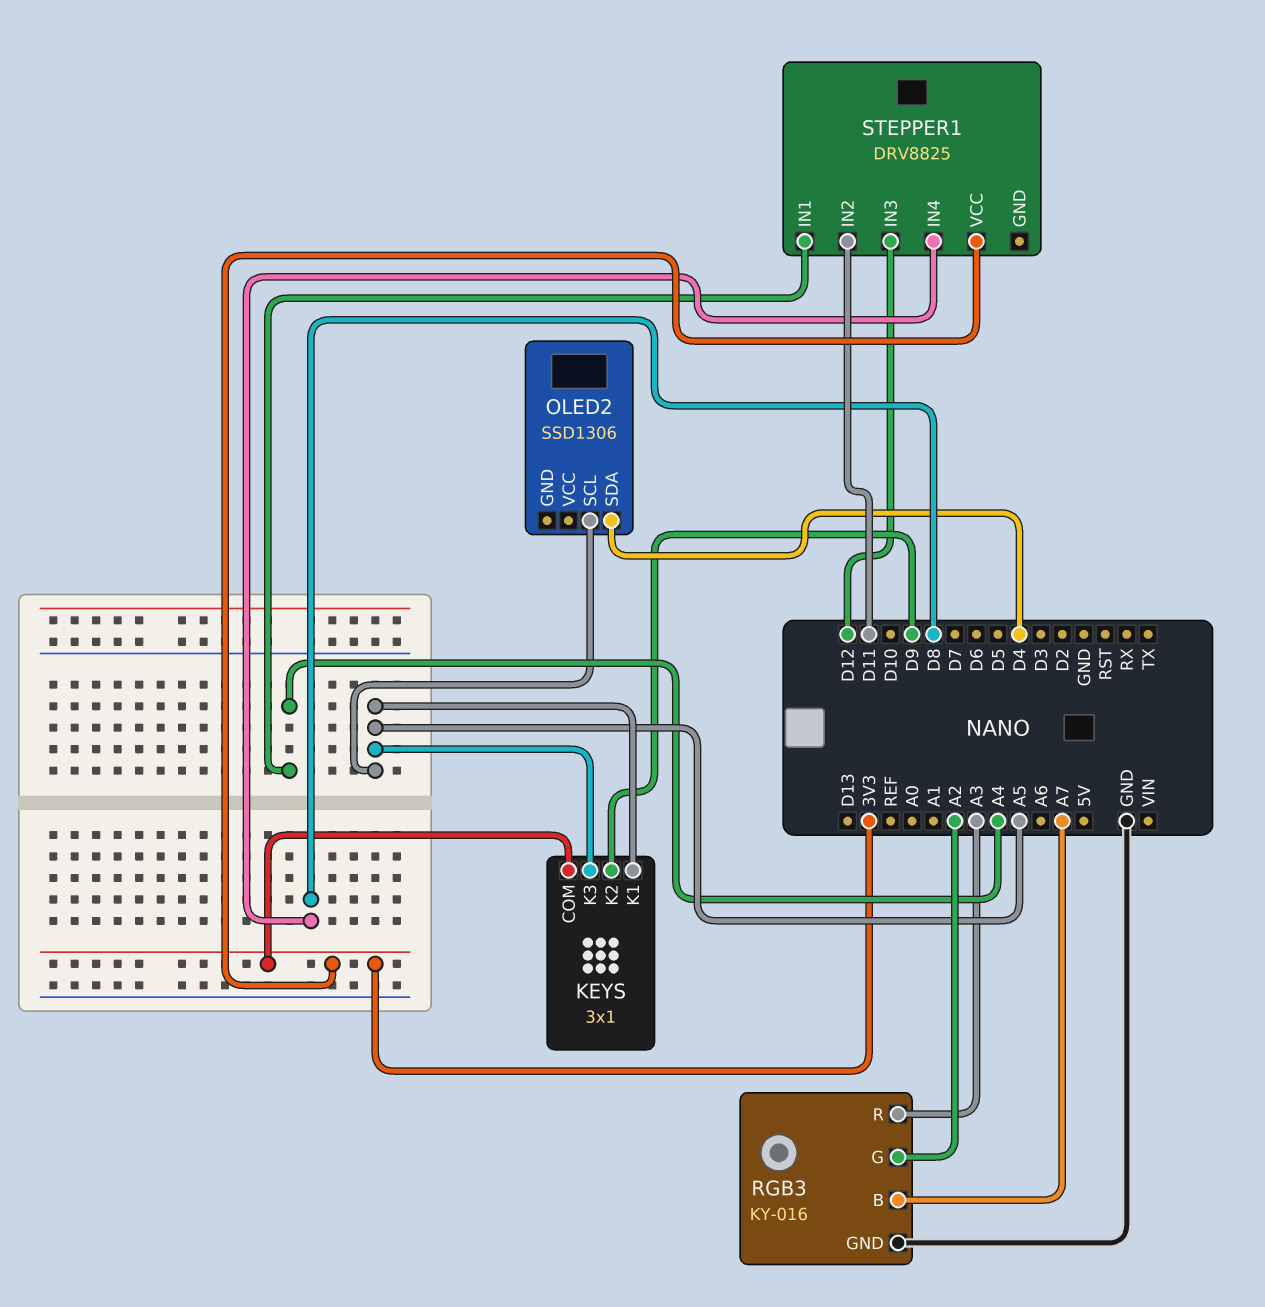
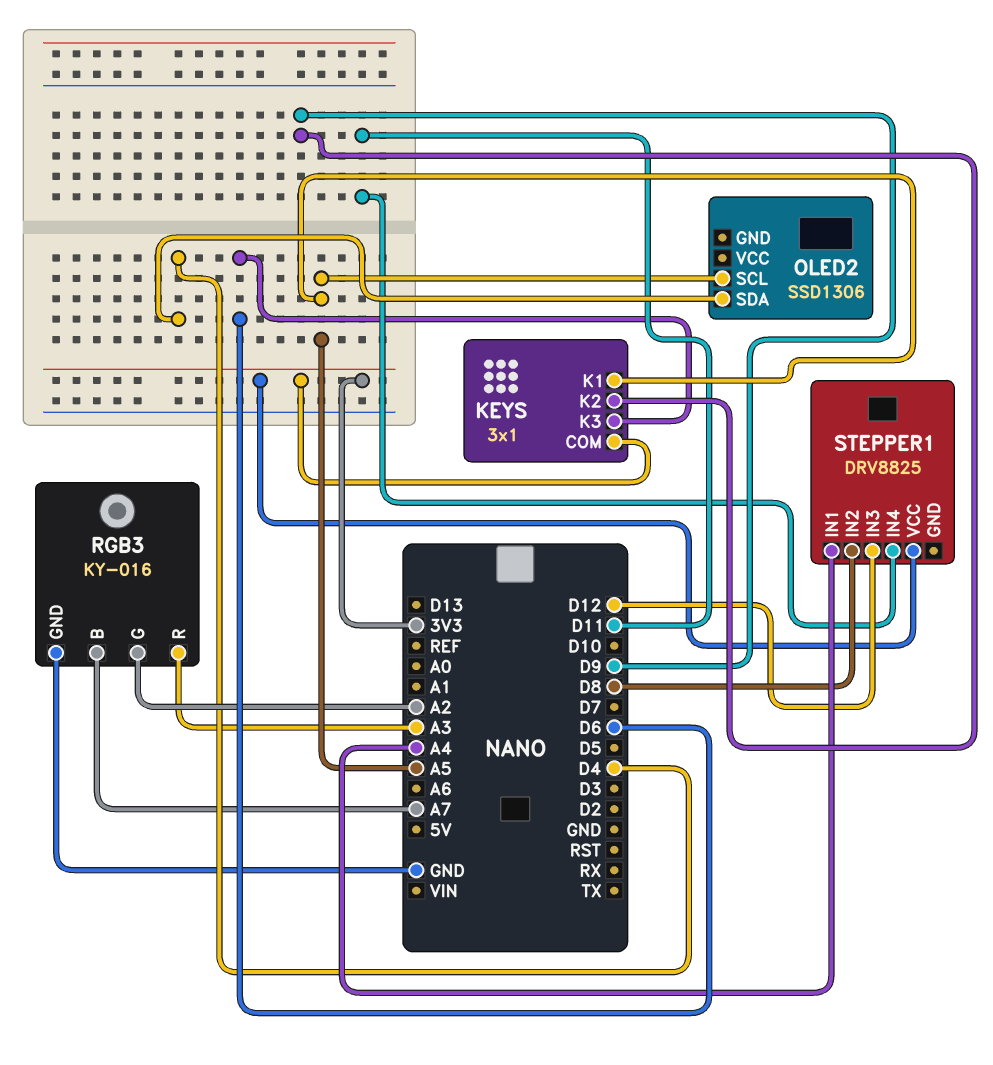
KEYS pin K3: A5 -> D6
STEPPER1 pin IN2: D11 -> D8
STEPPER1 pin IN4: D8 -> D11

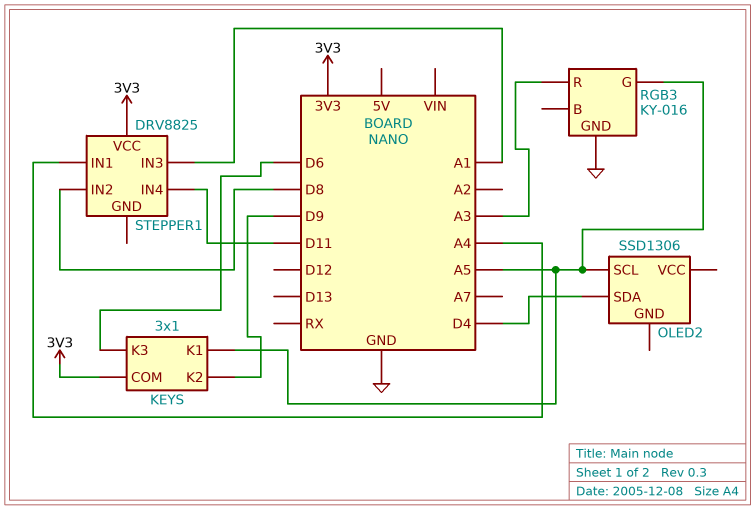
RGB3 pin B: A7 -> none
RGB3 pin G: A2 -> A5
STEPPER1 pin IN3: D12 -> A1

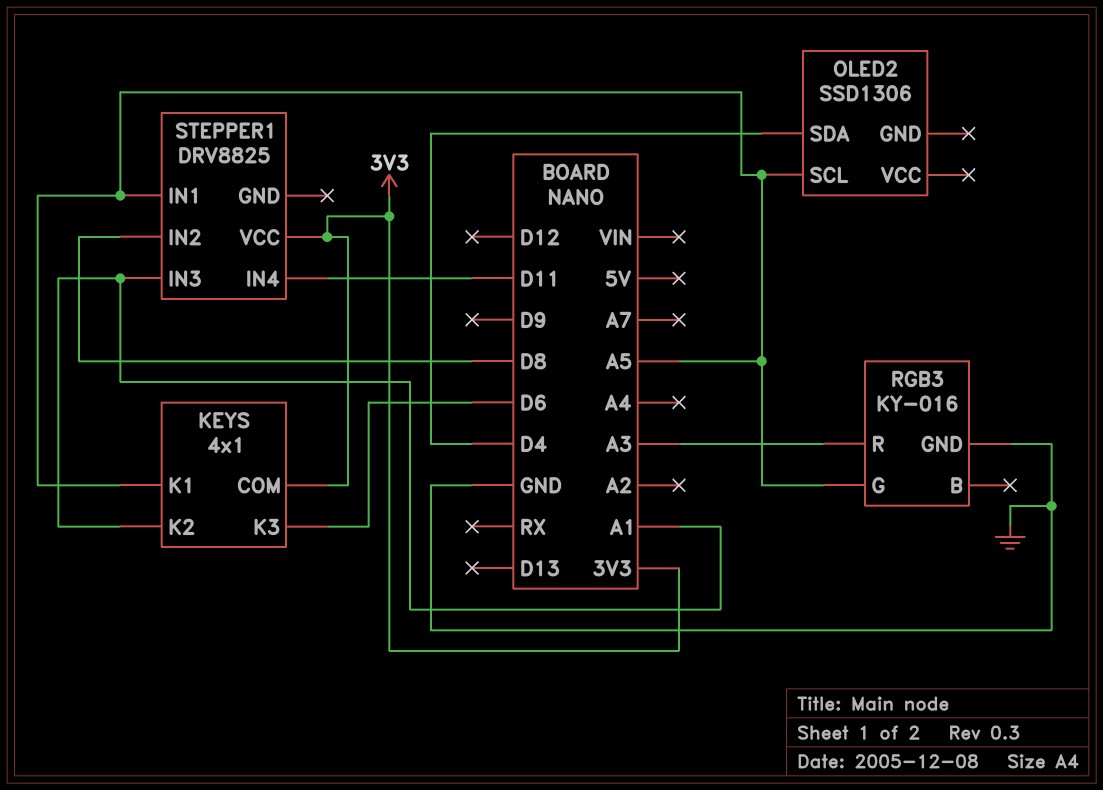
KEYS: 3x1 -> 4x1
KEYS pin K2: D9 -> A1
STEPPER1 pin IN1: A4 -> A5

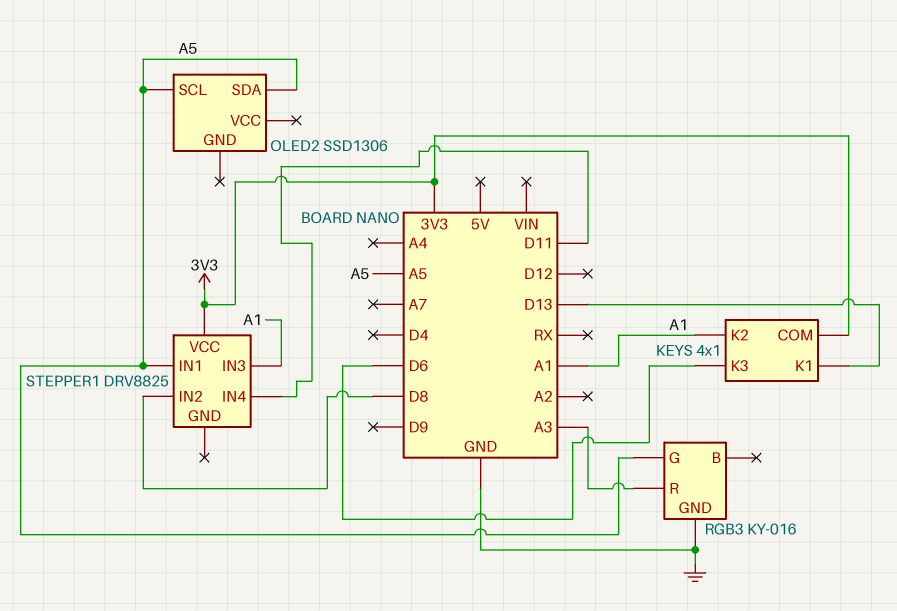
KEYS pin K1: A5 -> D13
OLED2 pin SDA: D4 -> A5

